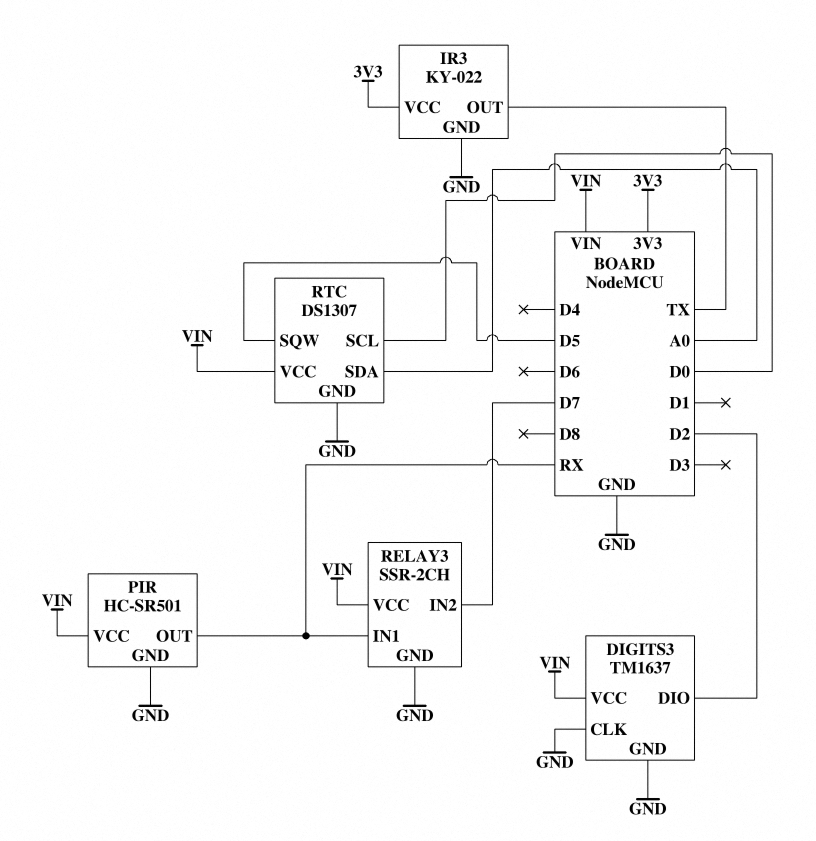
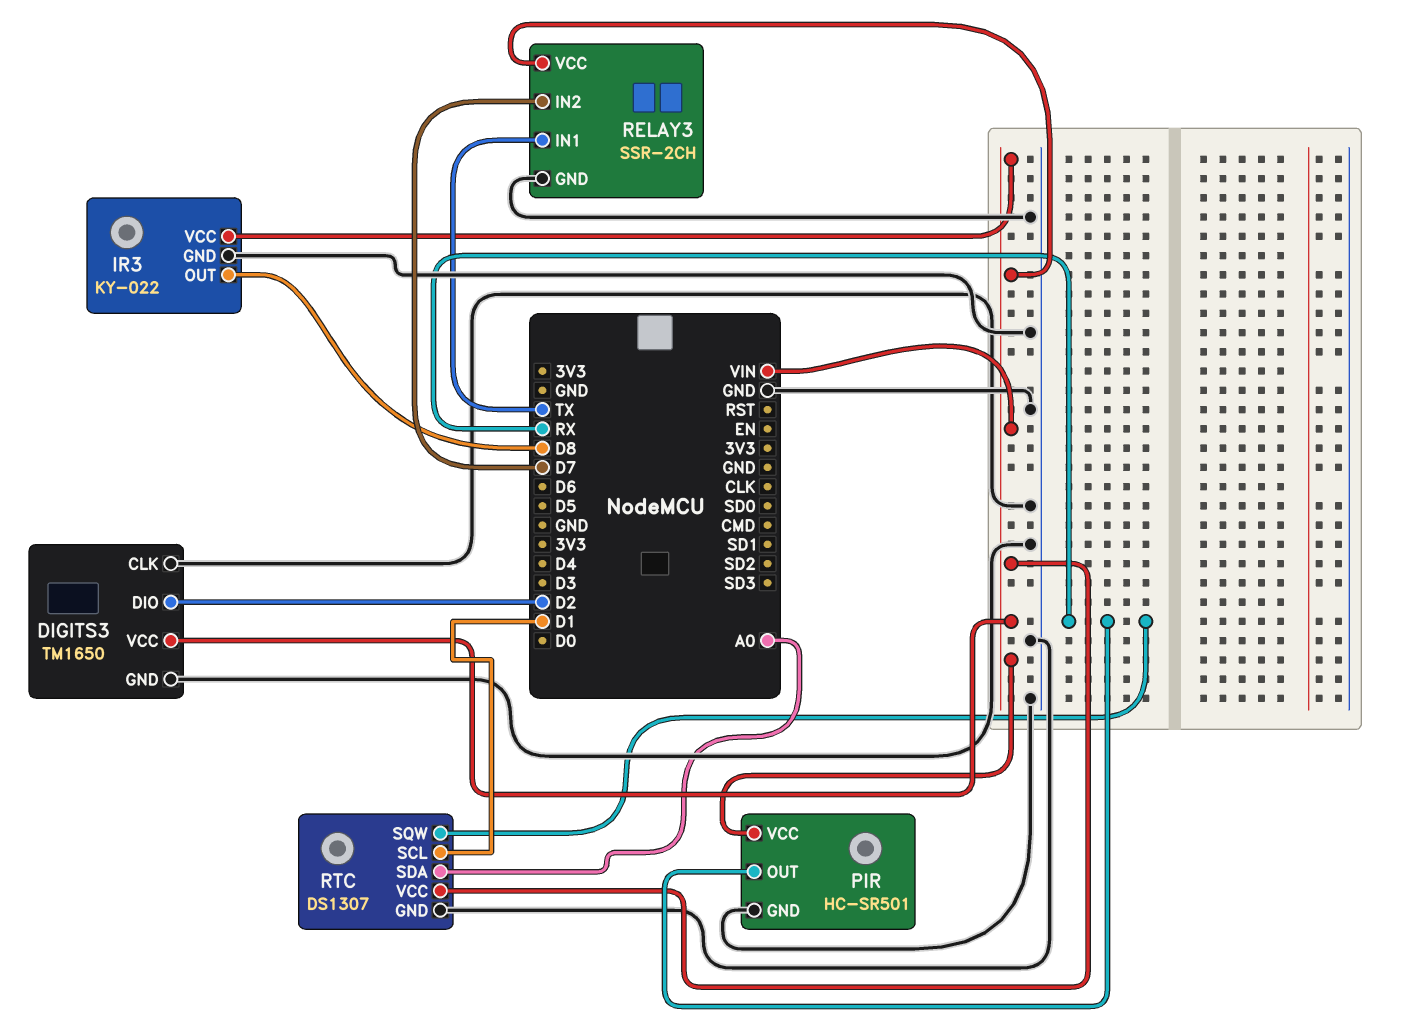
DIGITS3: TM1637 -> TM1650
IR3 pin OUT: TX -> D8
IR3 pin VCC: 3V3 -> VIN
RELAY3 pin IN1: RX -> TX
RTC pin SCL: D0 -> D1
RTC pin SQW: D5 -> RX

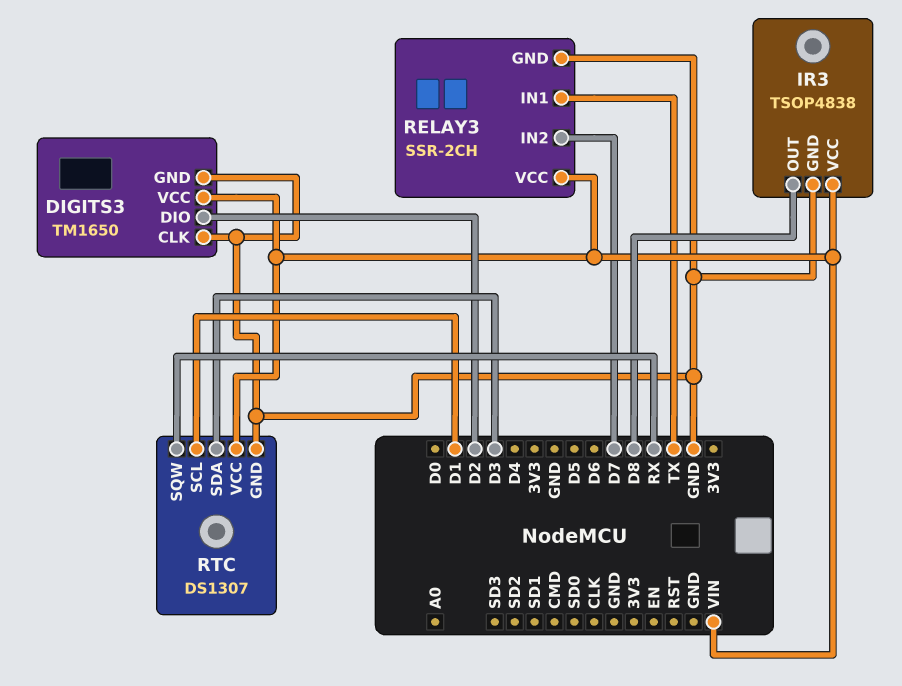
IR3: KY-022 -> TSOP4838
PIR: HC-SR501 -> none
PIR pin GND: GND -> none
PIR pin OUT: RX -> none
PIR pin VCC: VIN -> none
RTC pin SDA: A0 -> D3

